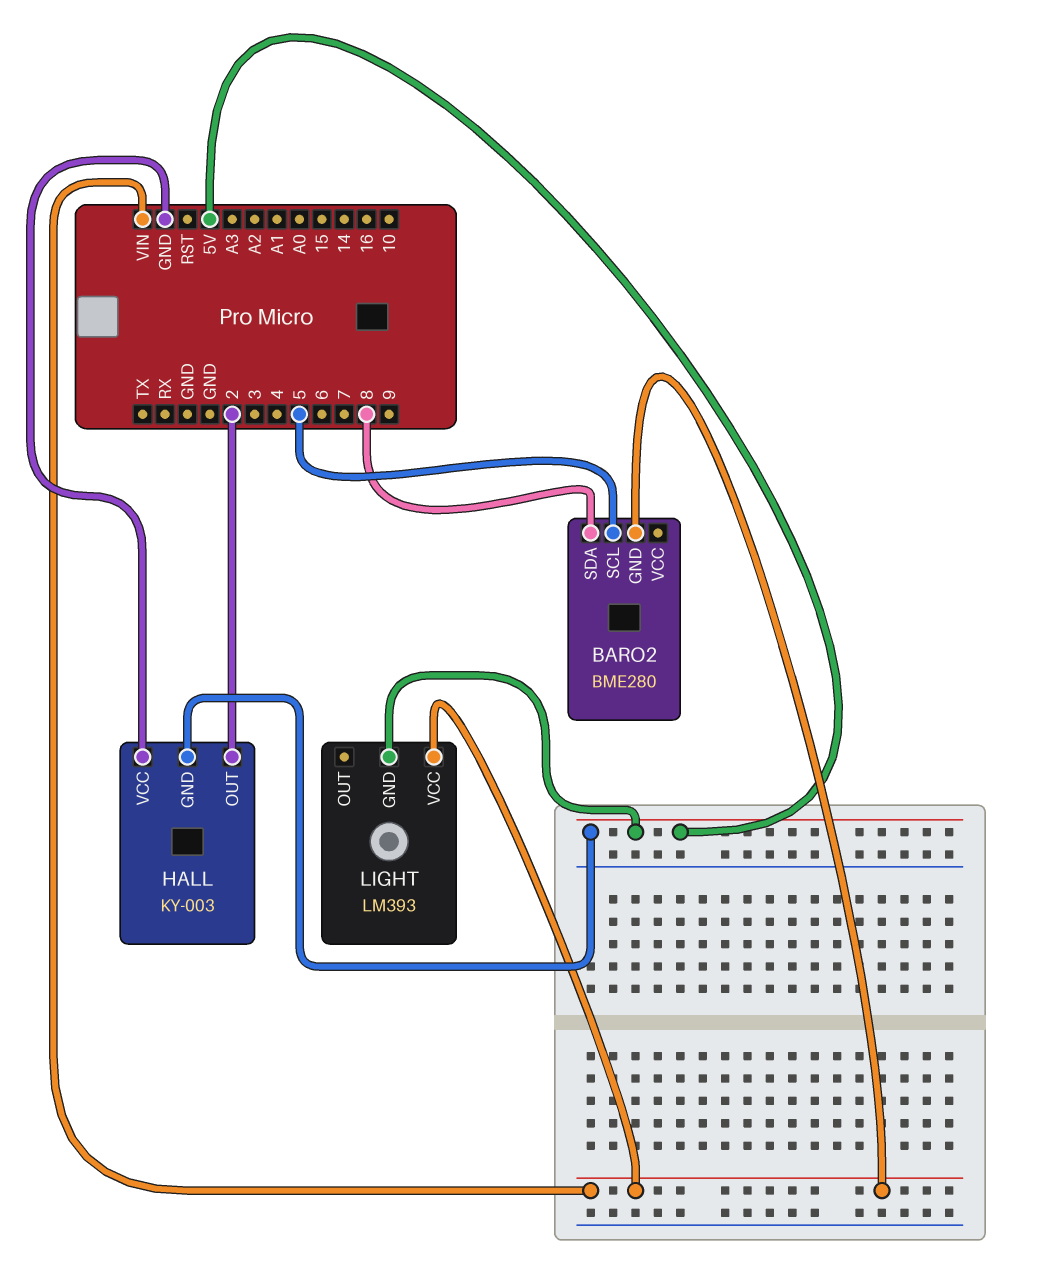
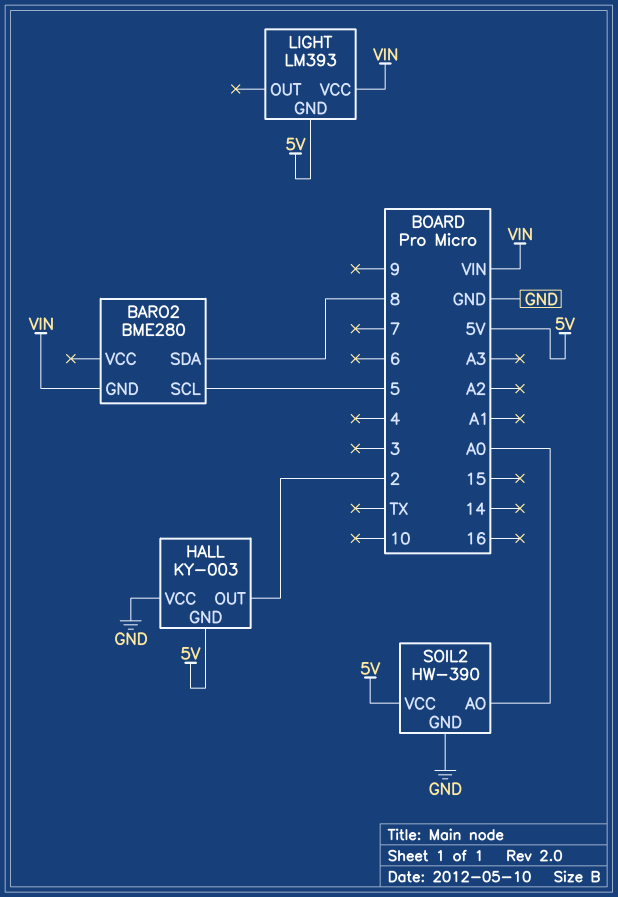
SOIL2: none -> HW-390
SOIL2 pin AO: none -> A0
SOIL2 pin GND: none -> GND
SOIL2 pin VCC: none -> 5V

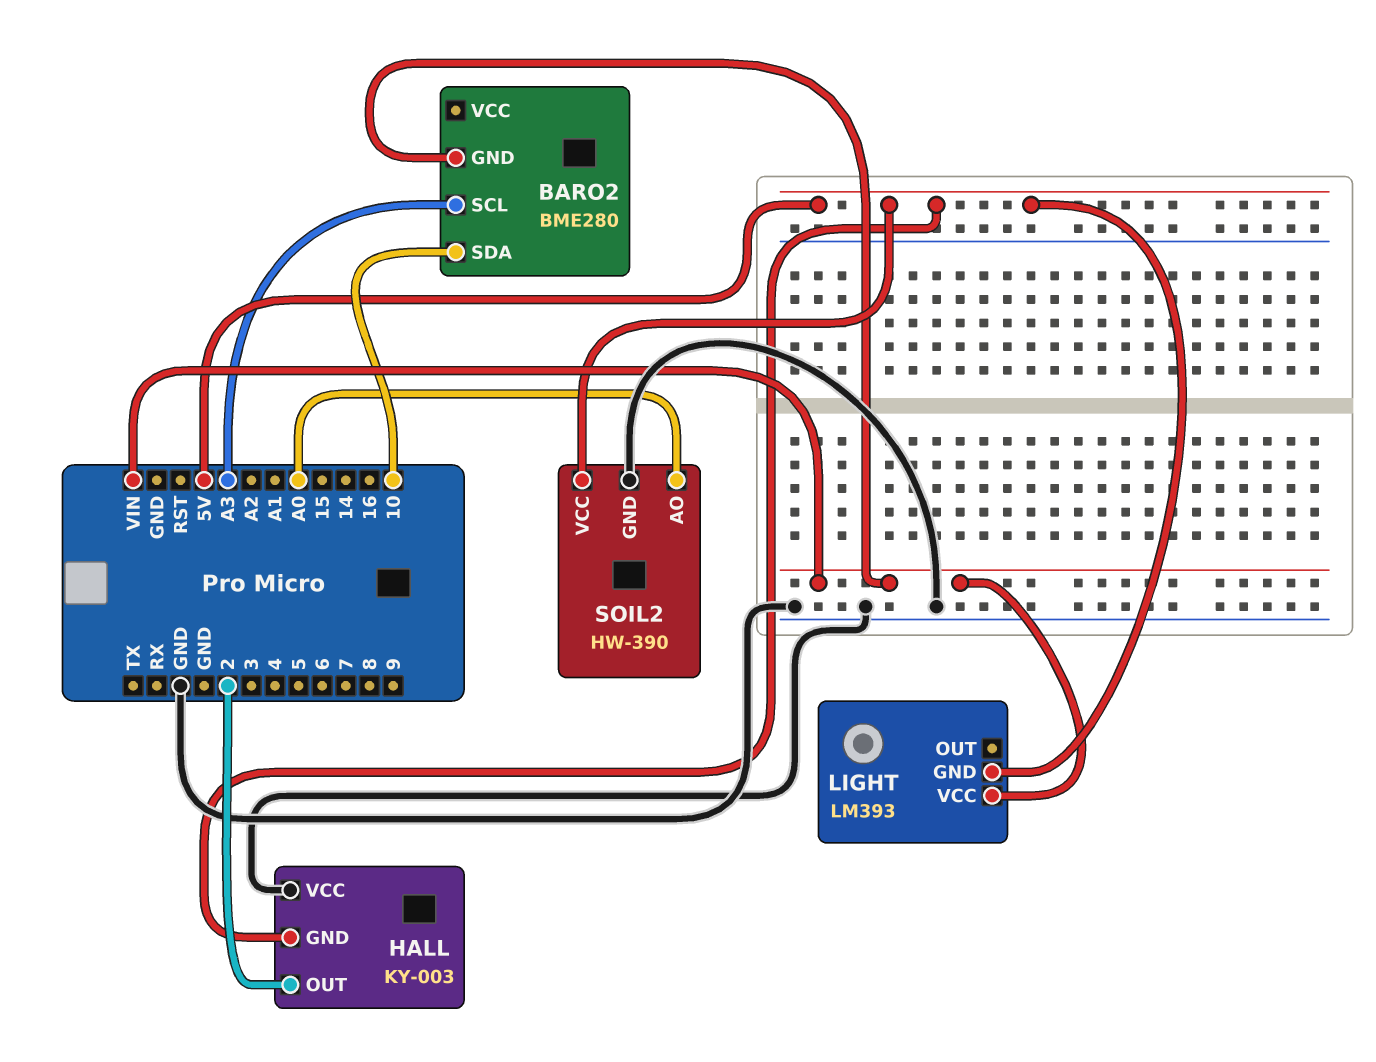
BARO2 pin SCL: 5 -> A3
BARO2 pin SDA: 8 -> 10

